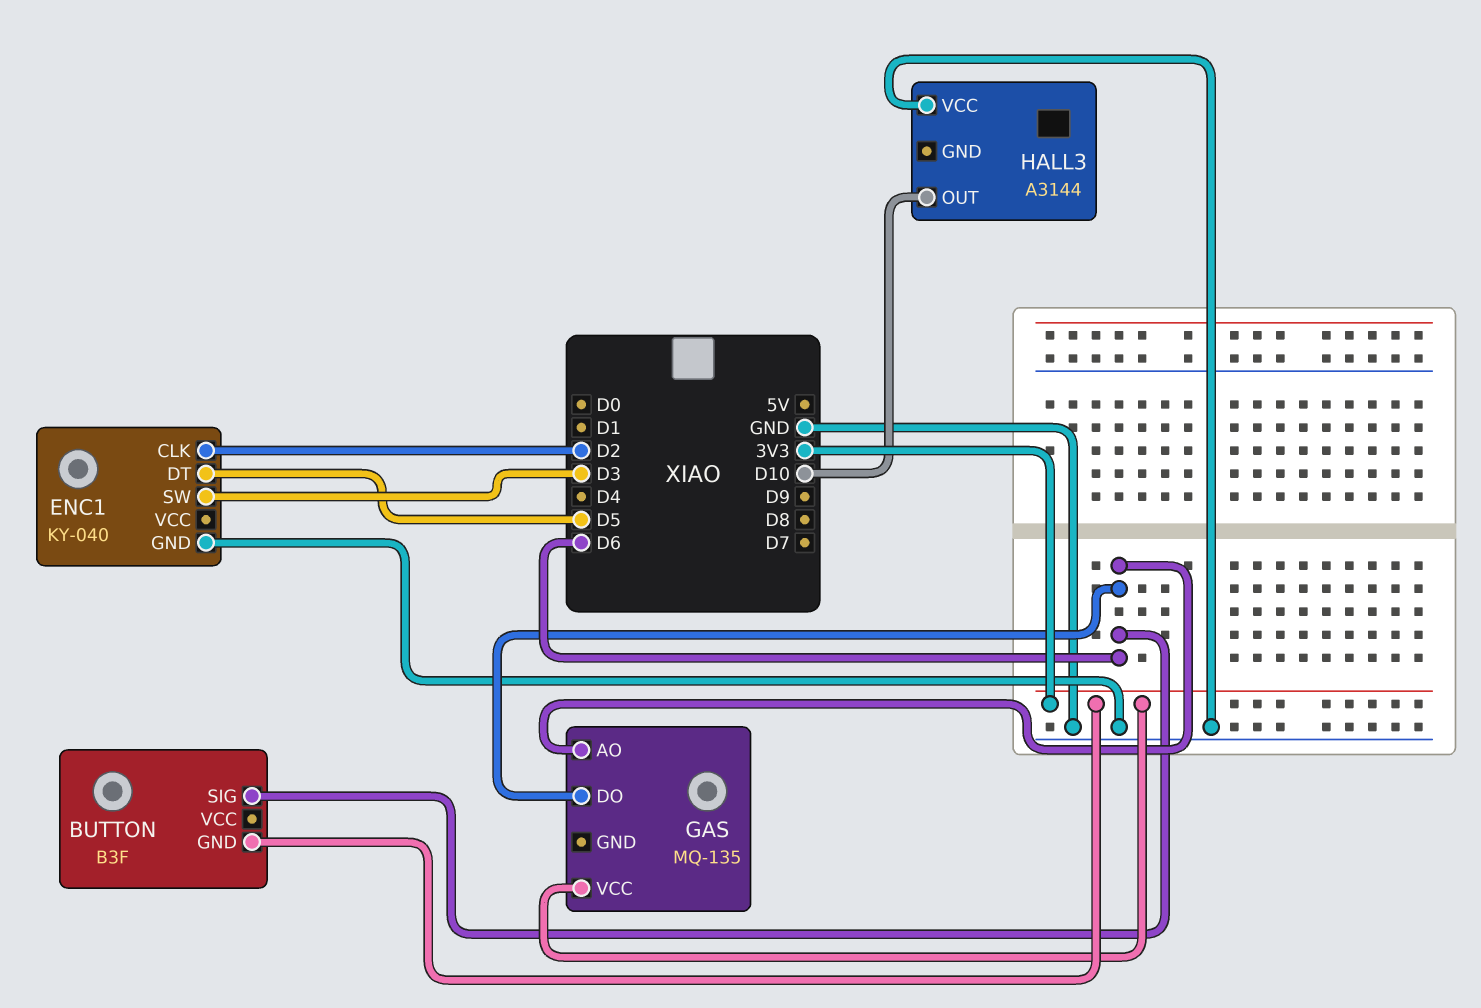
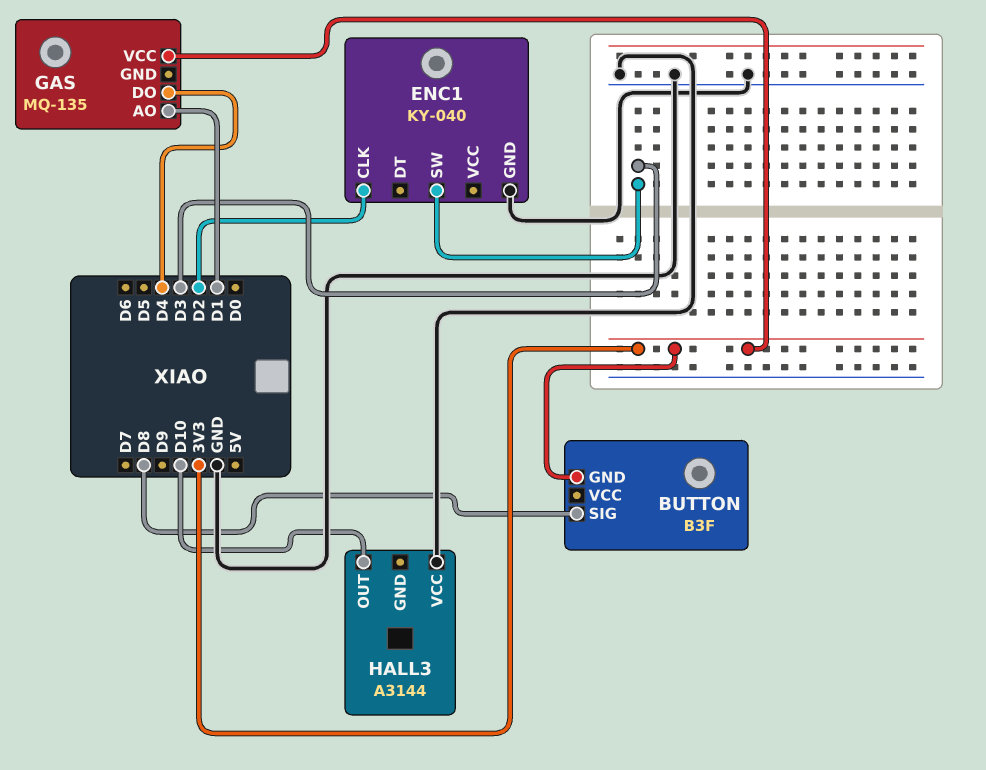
BUTTON pin SIG: D6 -> D8
ENC1 pin DT: D5 -> none
GAS pin AO: D6 -> D1
GAS pin DO: D6 -> D4

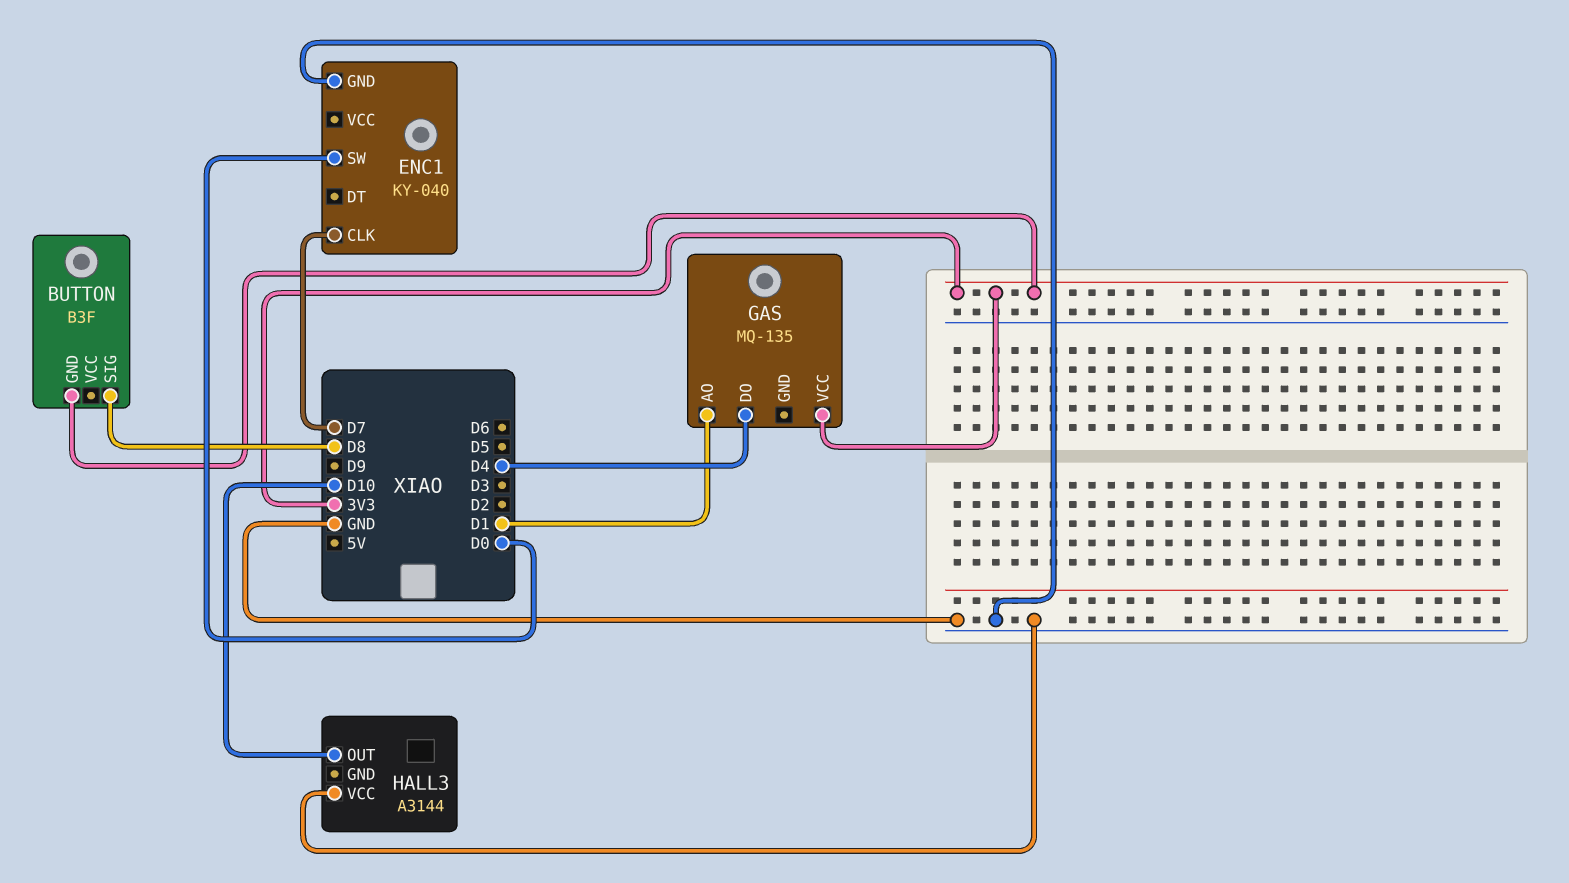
ENC1 pin CLK: D2 -> D7
ENC1 pin SW: D3 -> D0

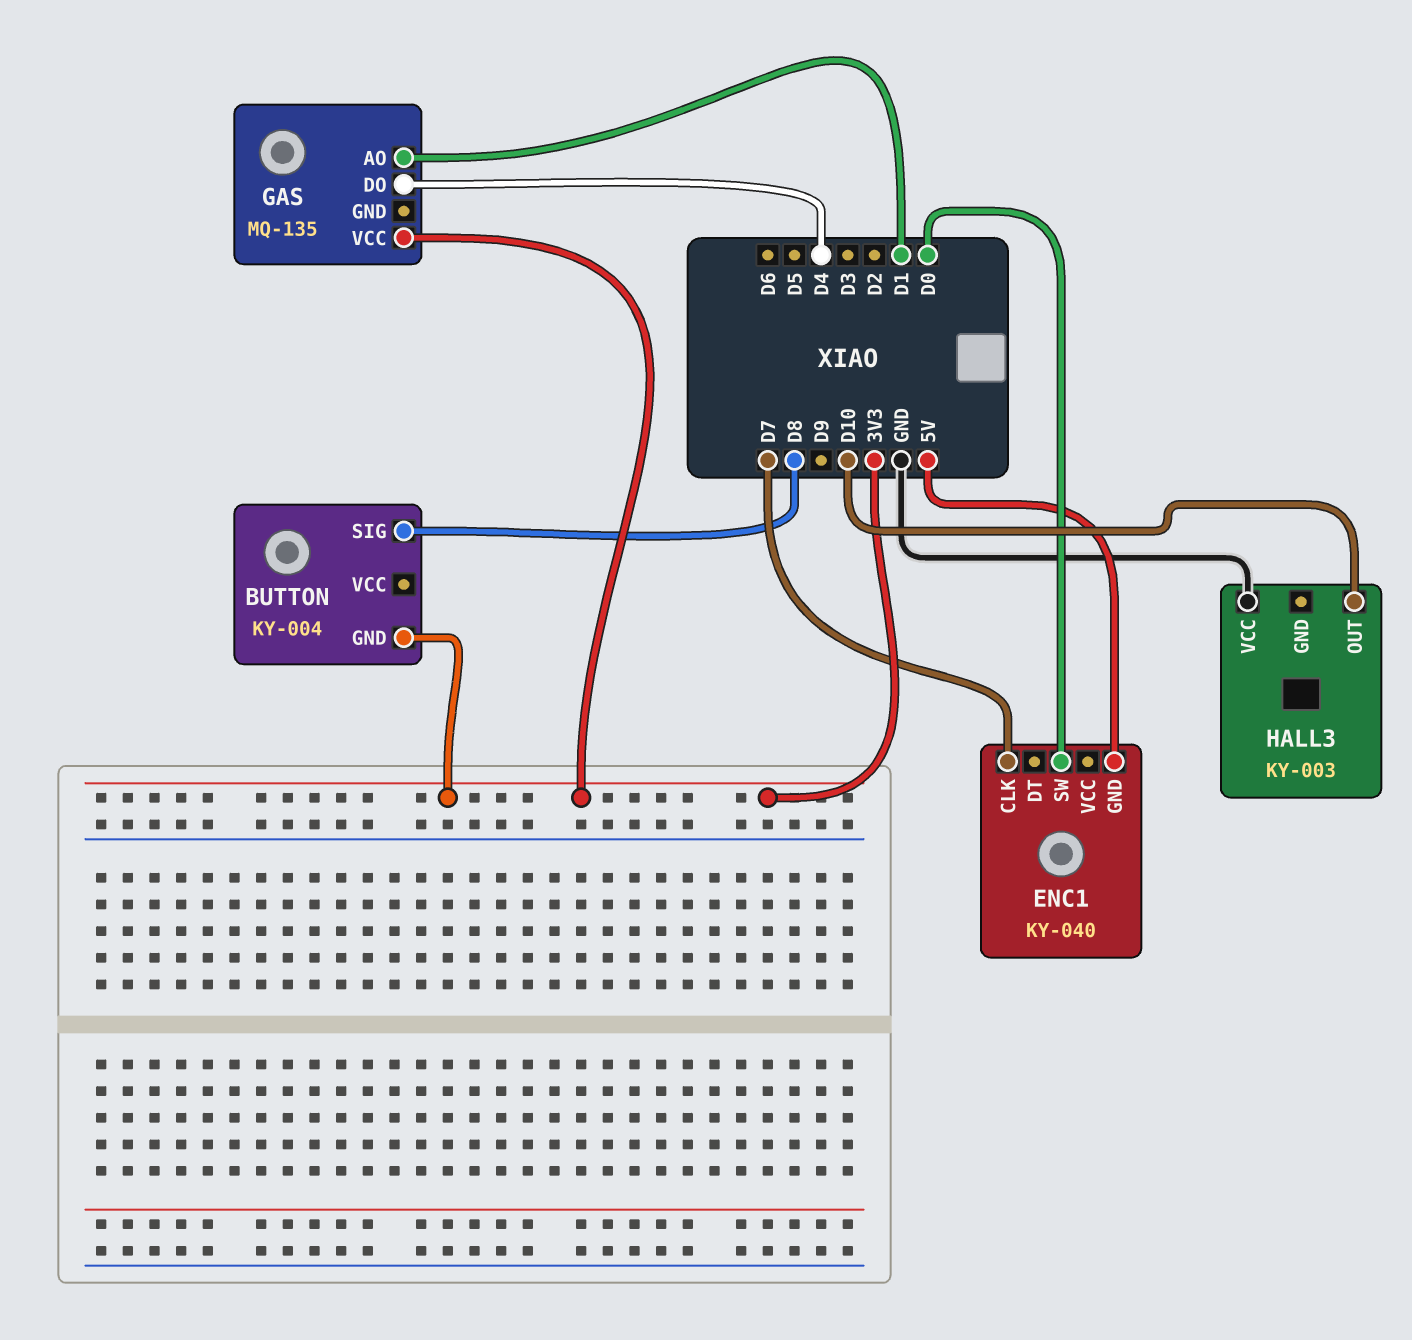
BUTTON: B3F -> KY-004
ENC1 pin GND: GND -> 5V
HALL3: A3144 -> KY-003

